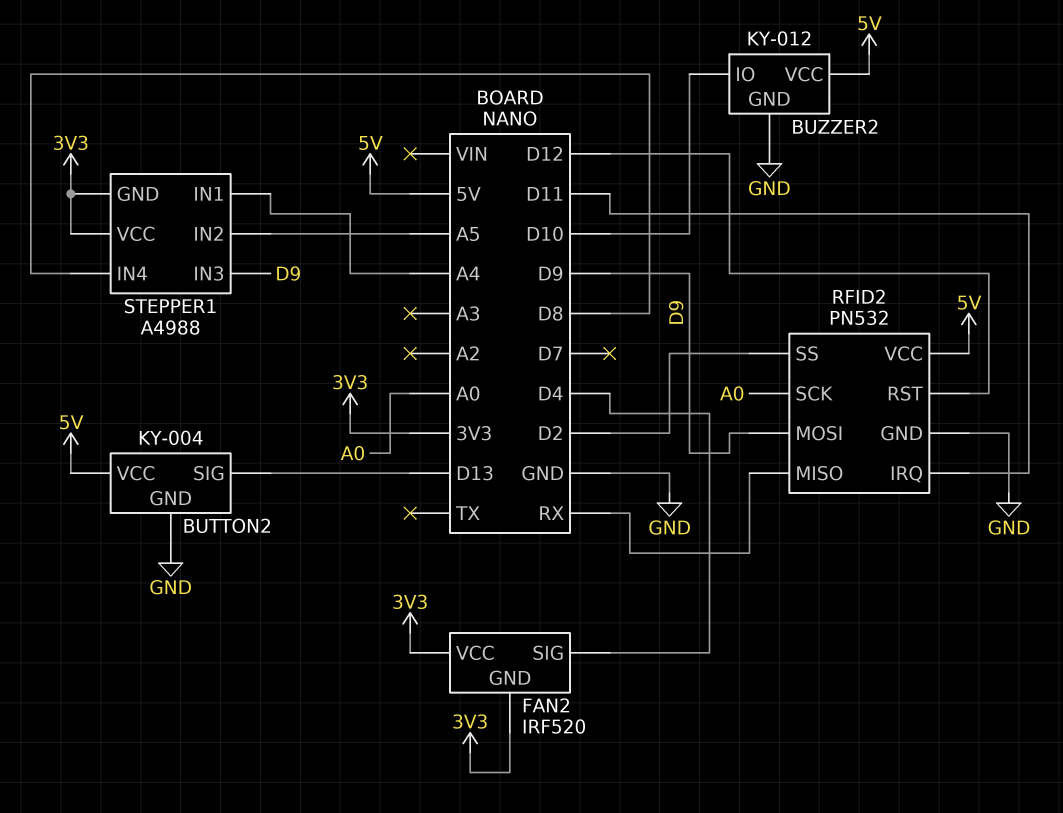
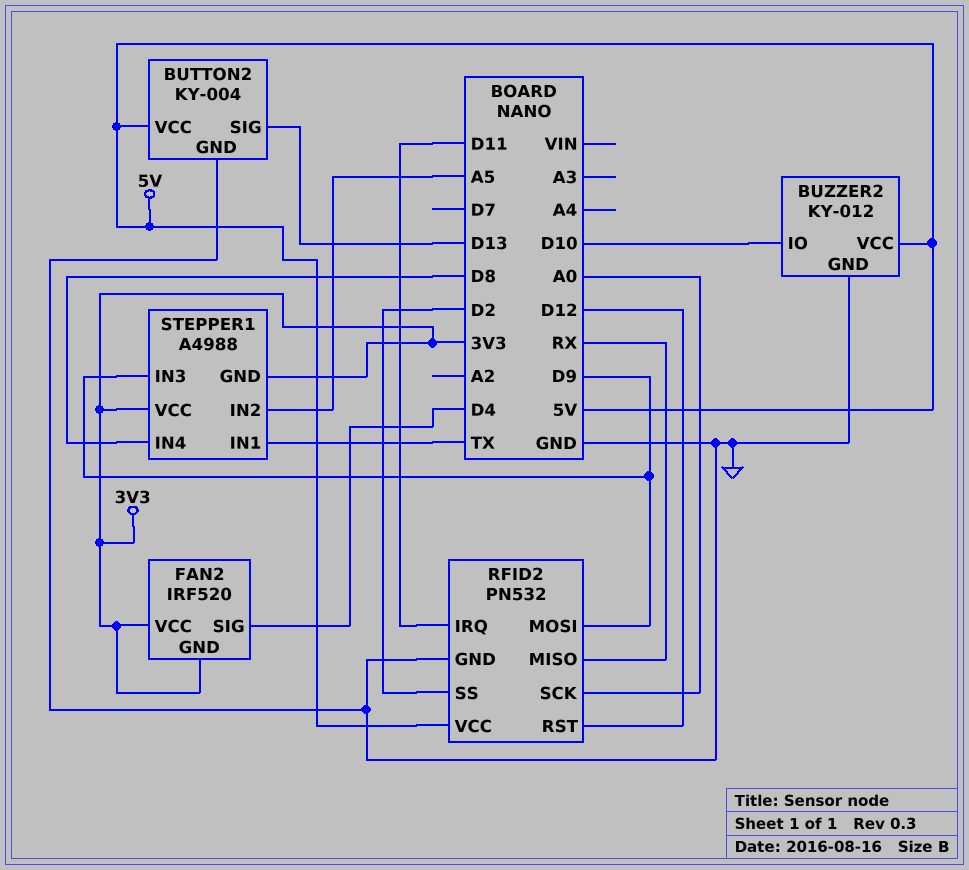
STEPPER1 pin IN1: A4 -> TX

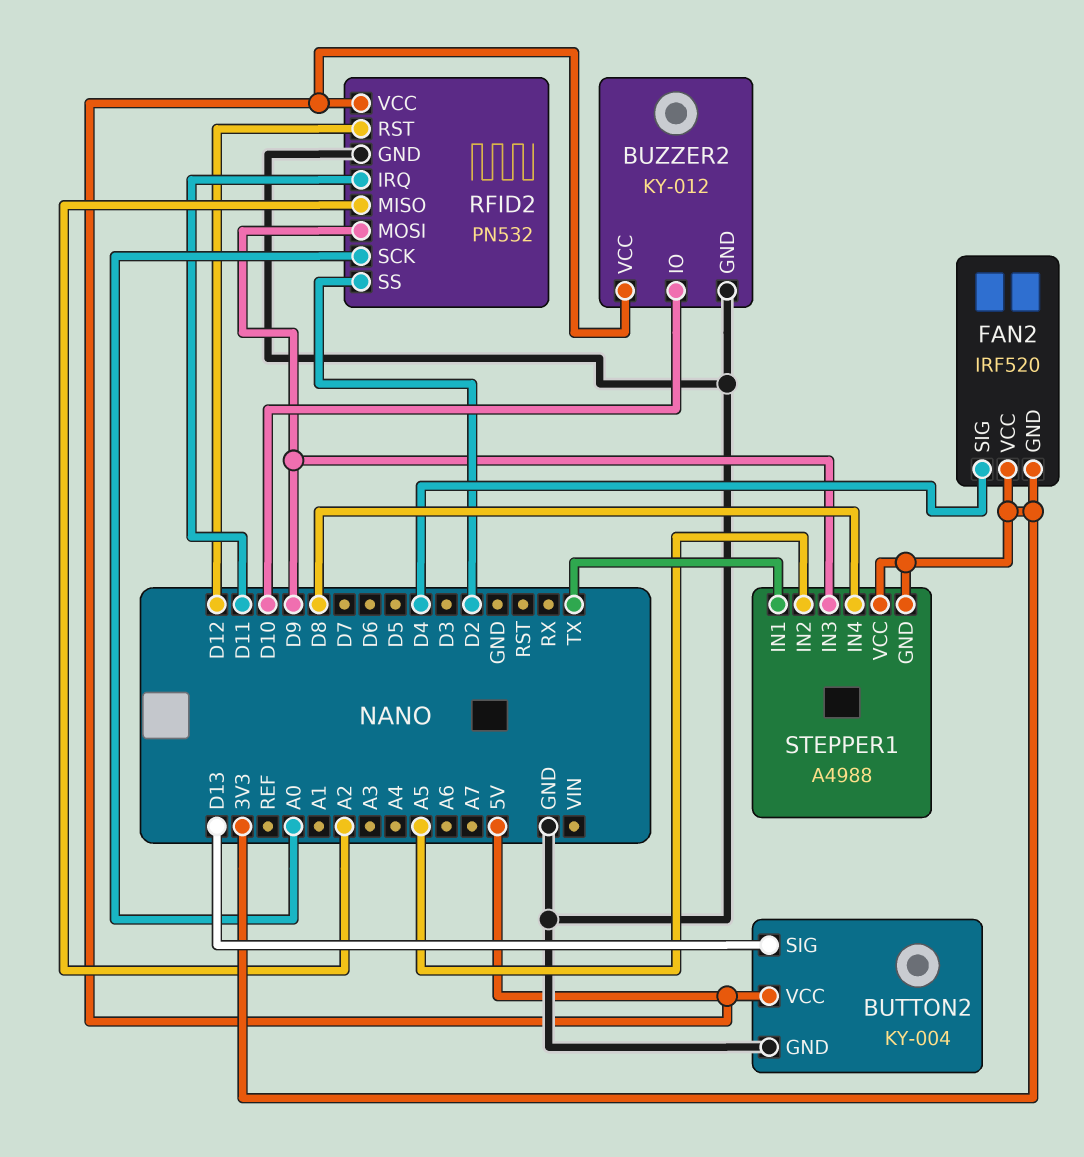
RFID2 pin MISO: RX -> A2

